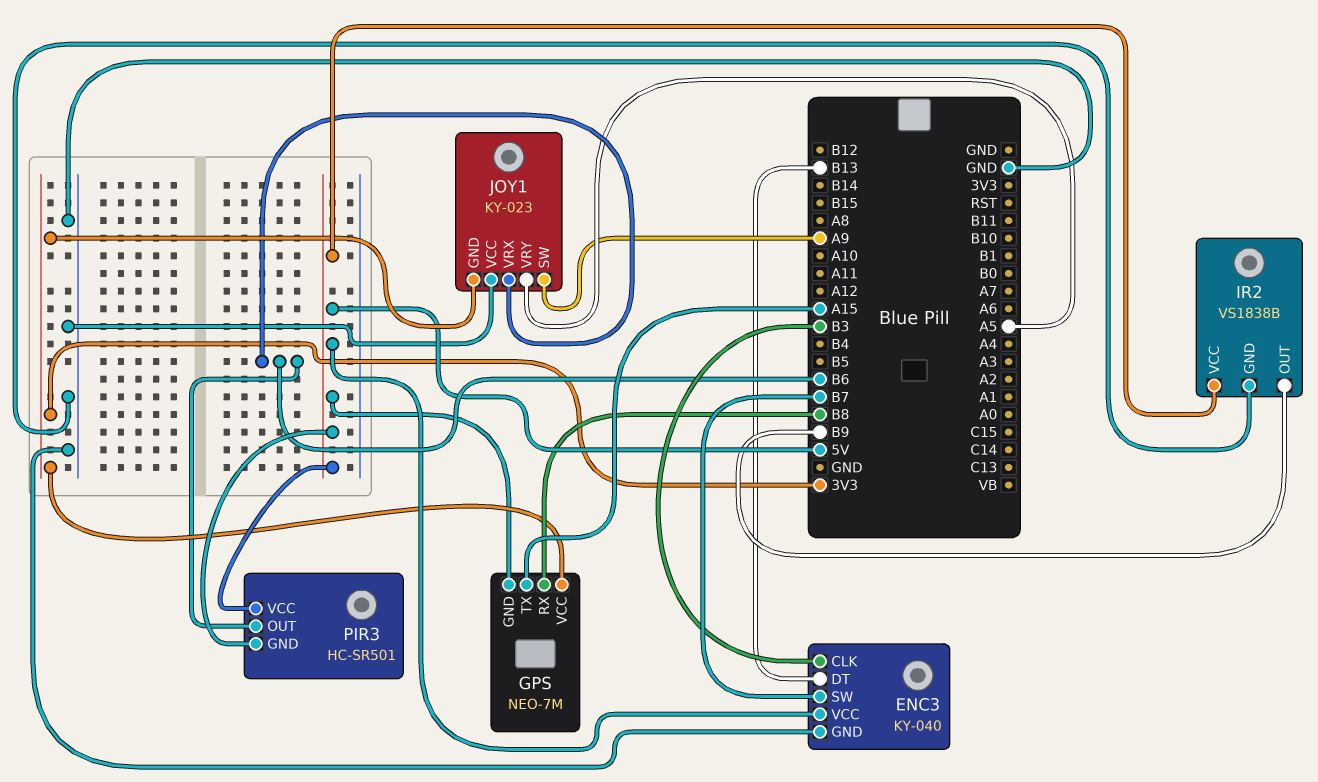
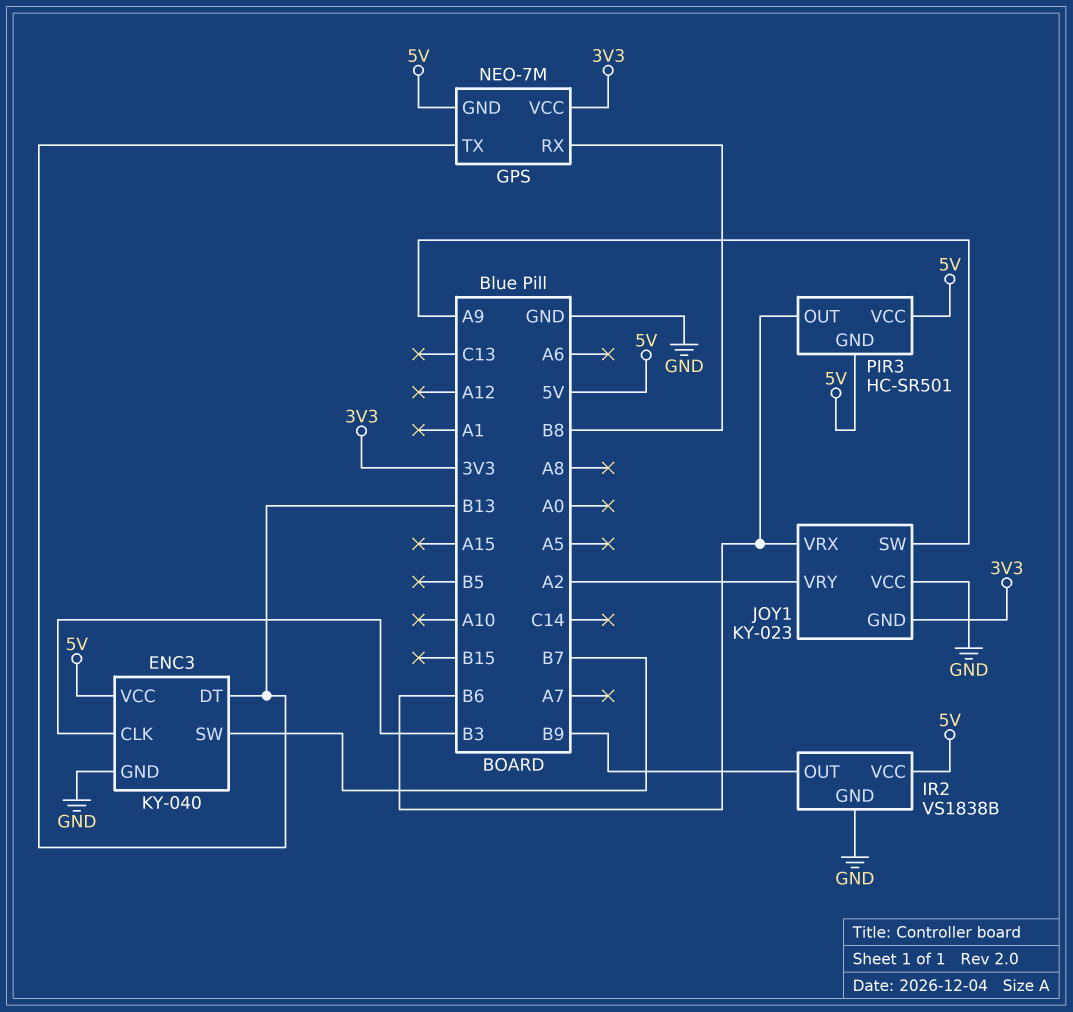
GPS pin TX: A15 -> B13
JOY1 pin VRY: A5 -> A2

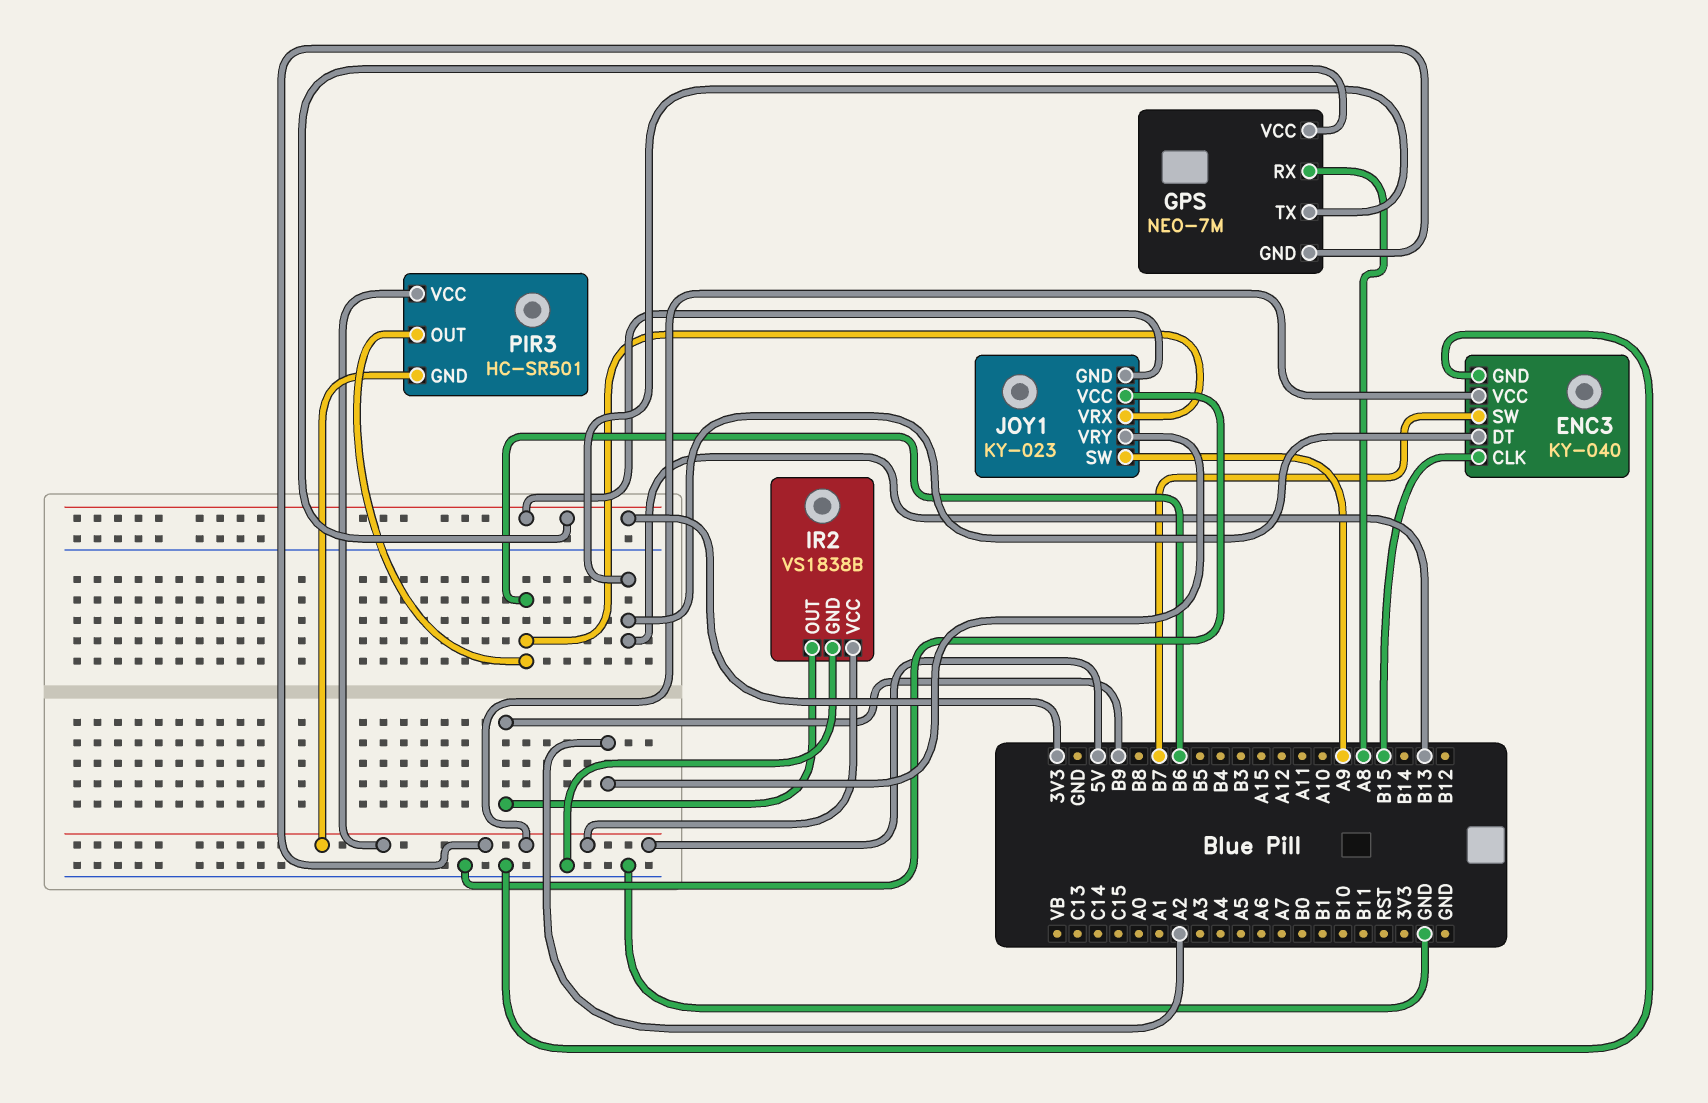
ENC3 pin CLK: B3 -> B15
GPS pin RX: B8 -> A8

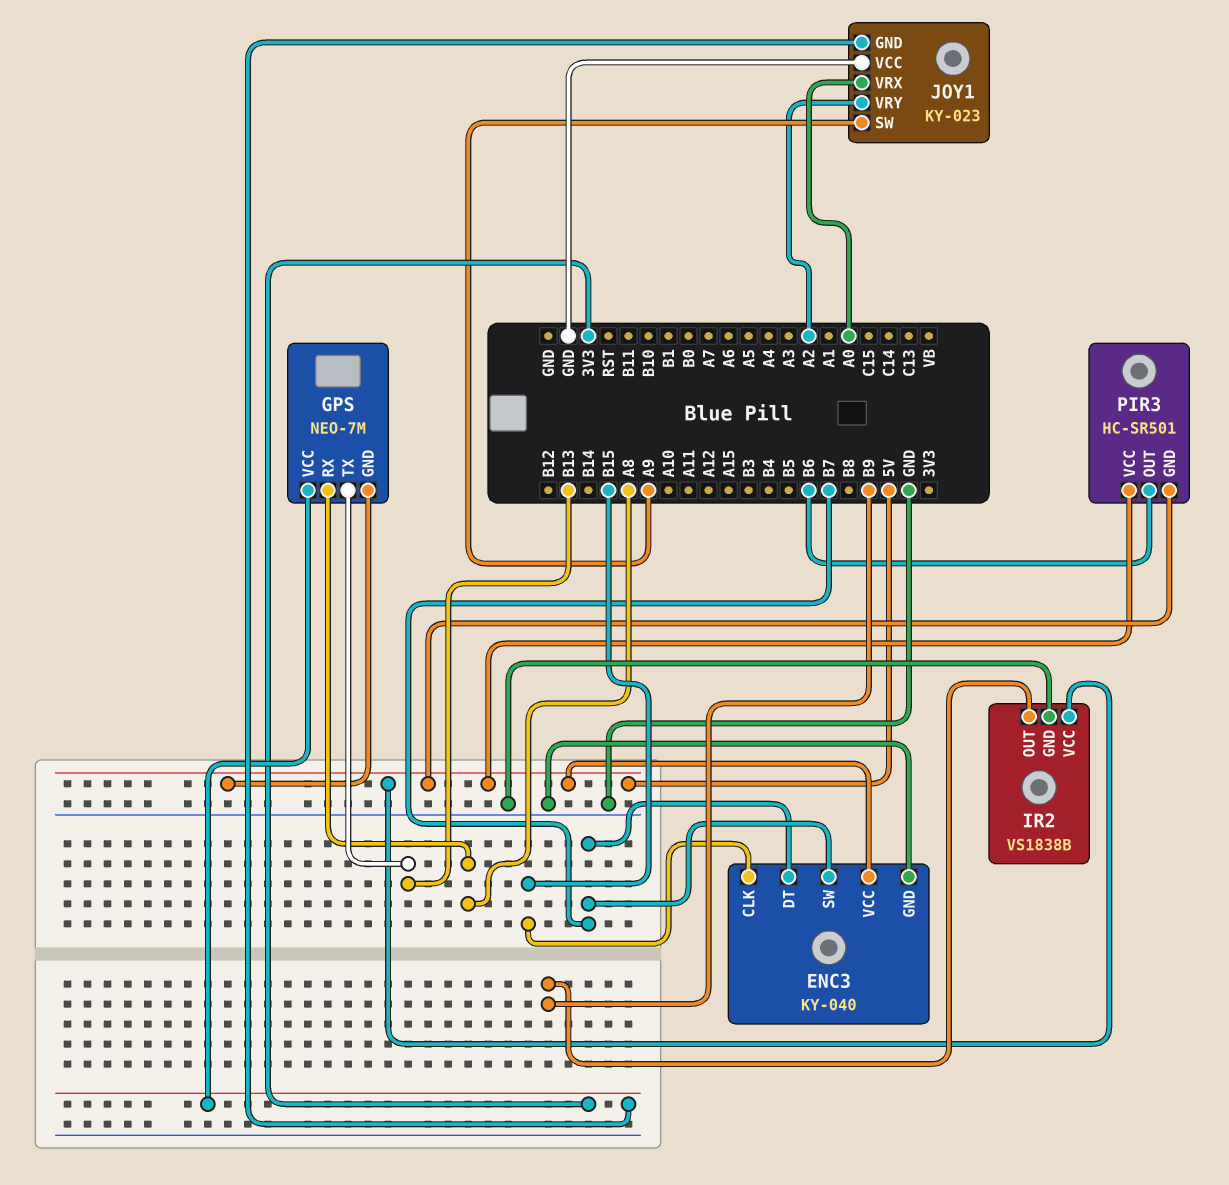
ENC3 pin DT: B13 -> B7
JOY1 pin VRX: B6 -> A0

